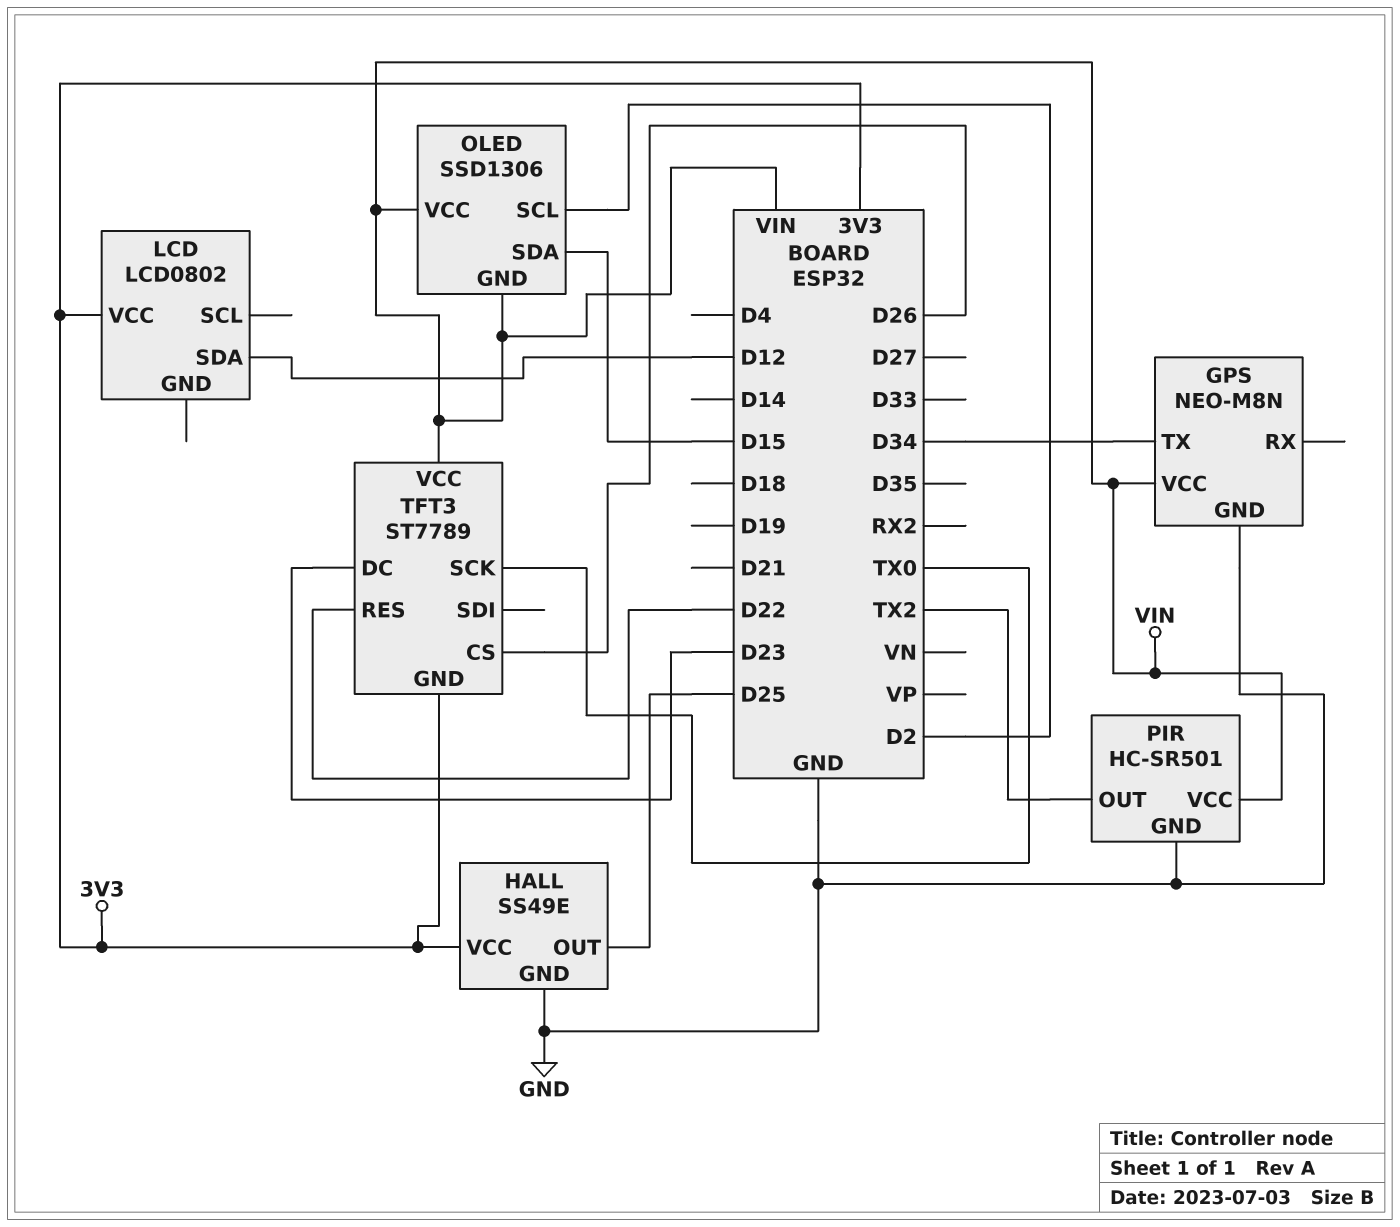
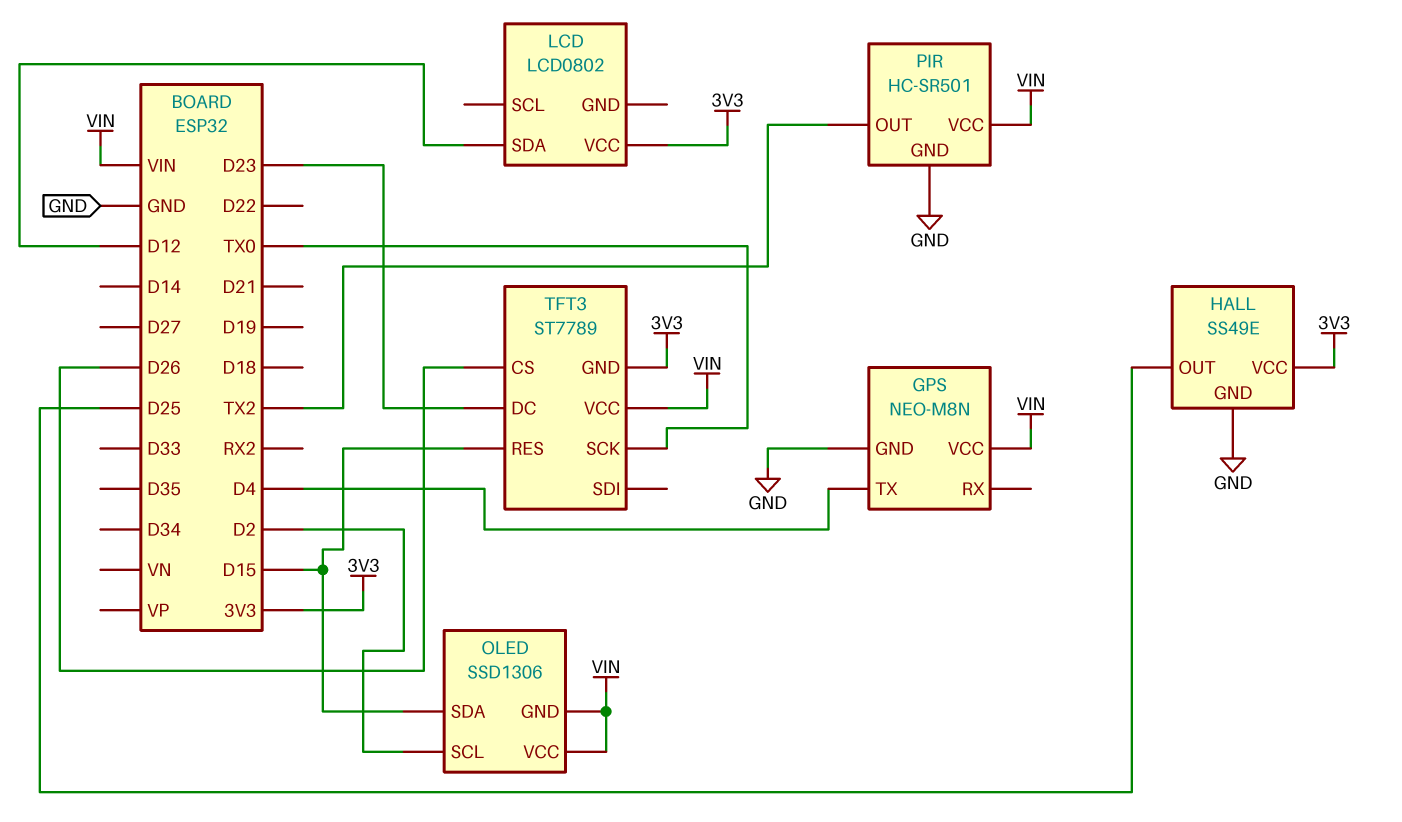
GPS pin TX: D34 -> D4
TFT3 pin RES: D22 -> D15

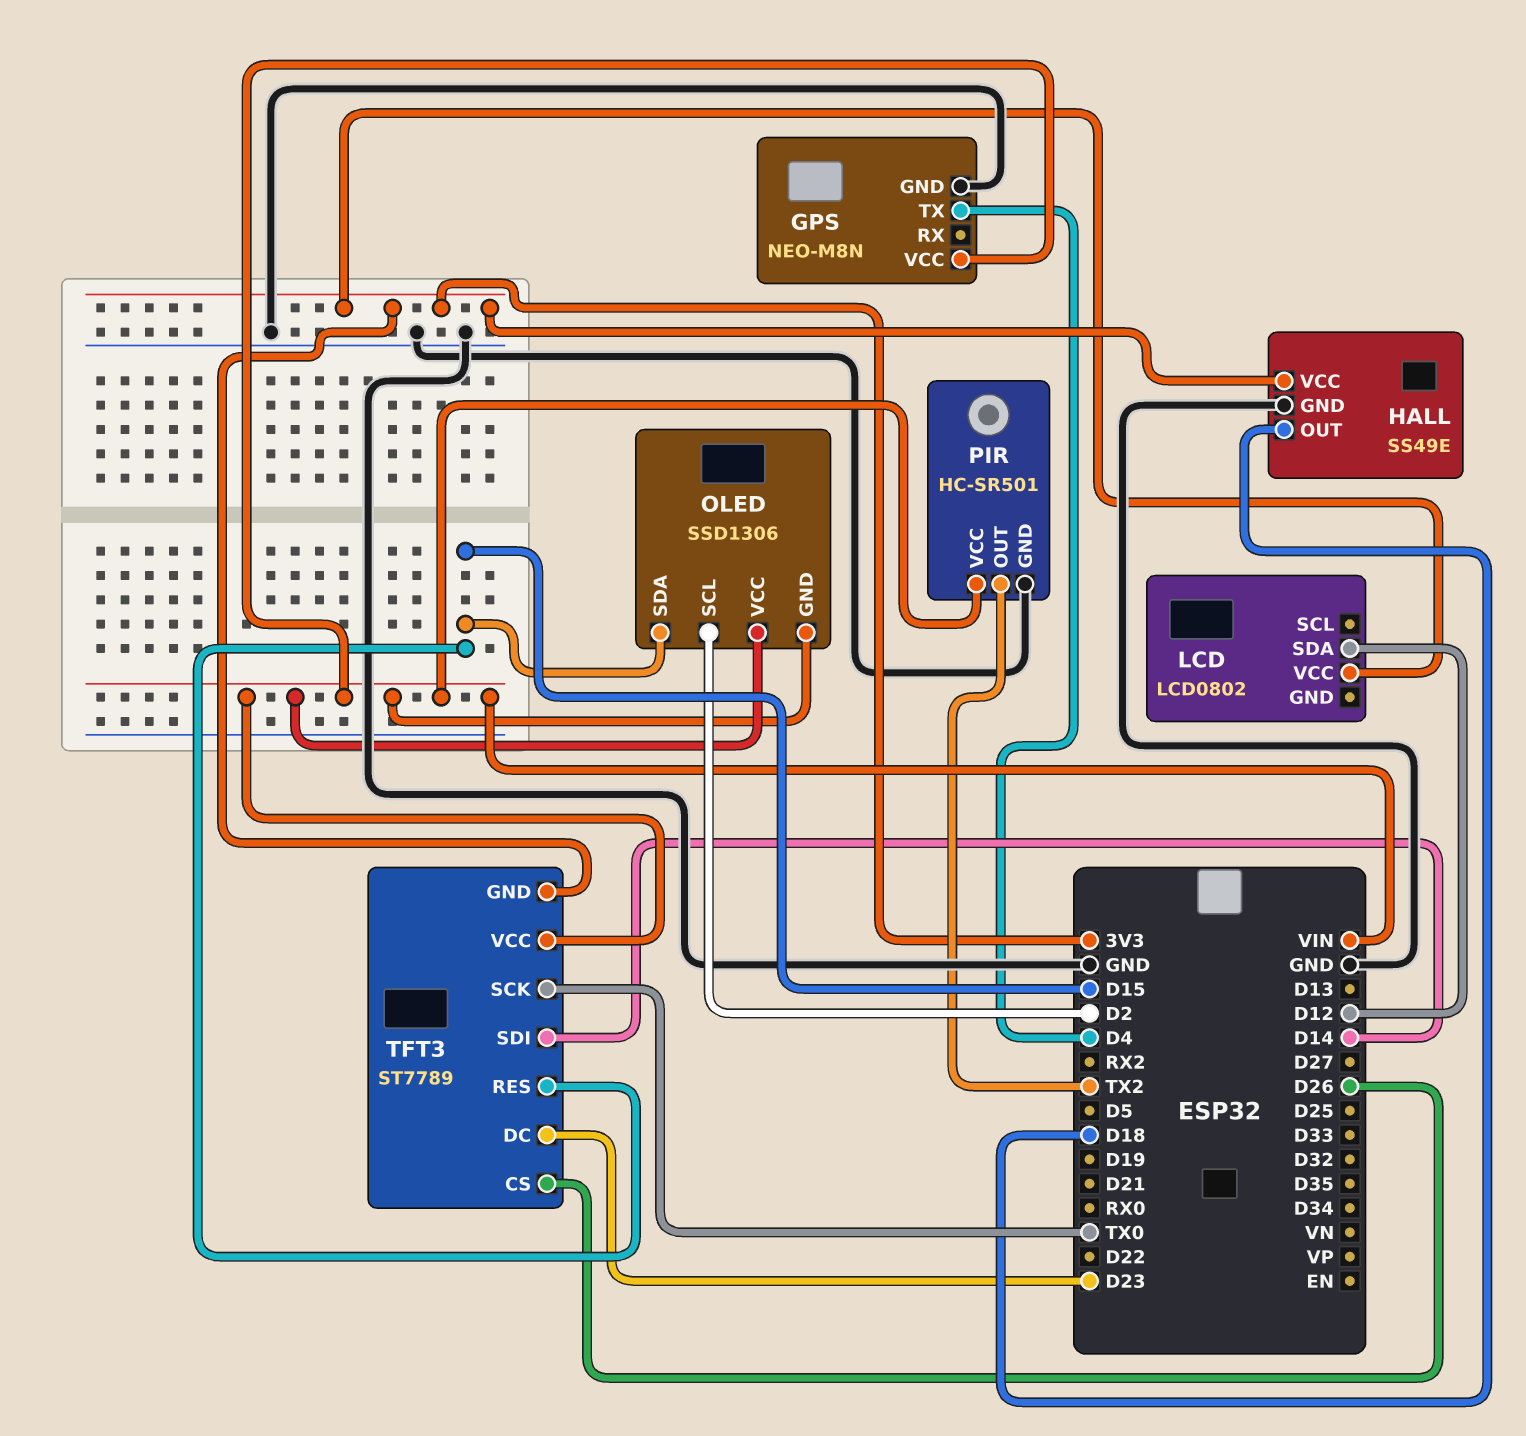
HALL pin OUT: D25 -> D18
TFT3 pin SDI: none -> D14

